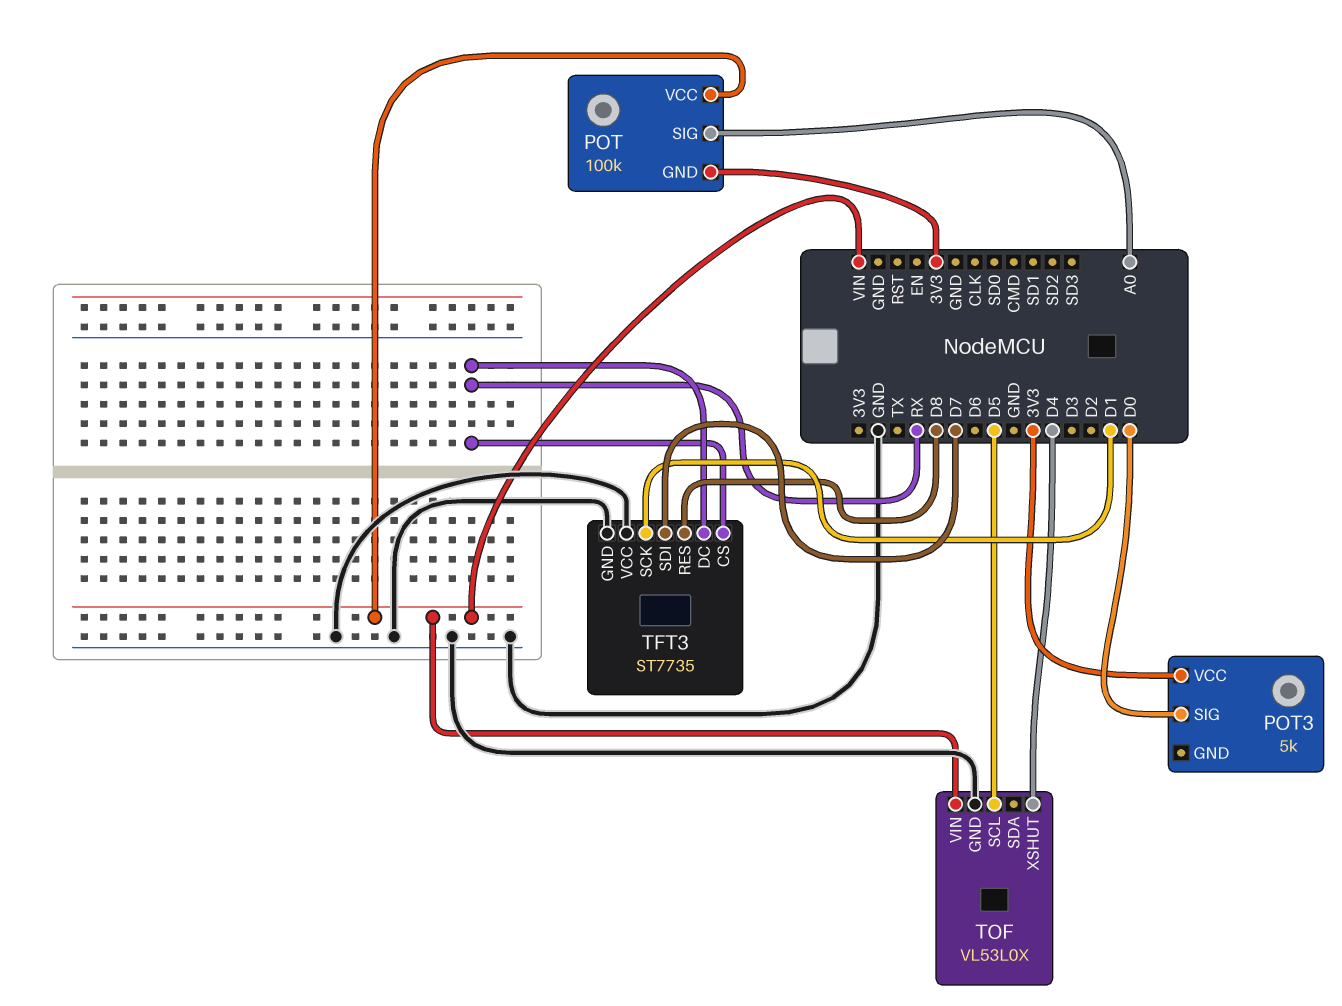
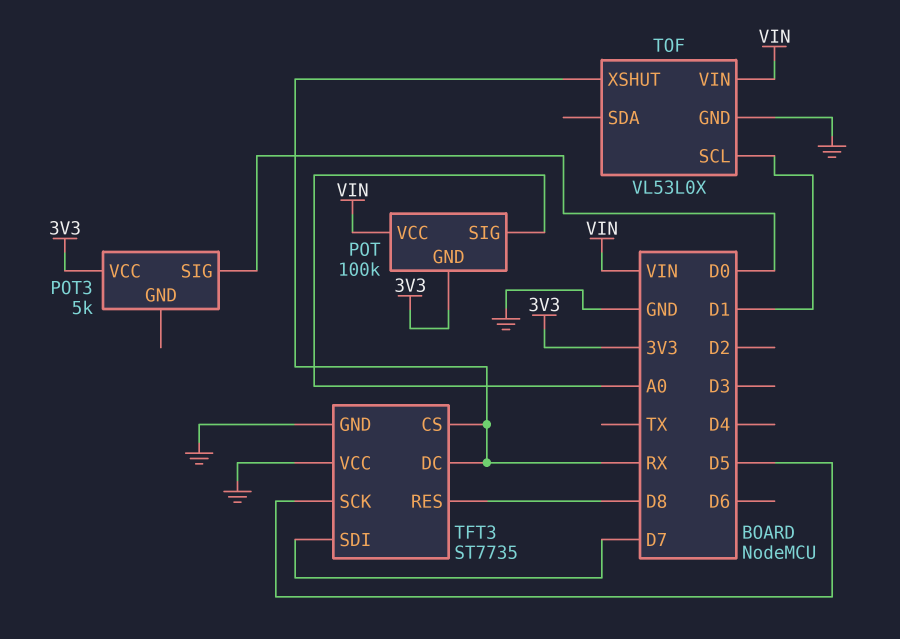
TFT3 pin SCK: D1 -> D5
TOF pin SCL: D5 -> D1
TOF pin XSHUT: D4 -> RX

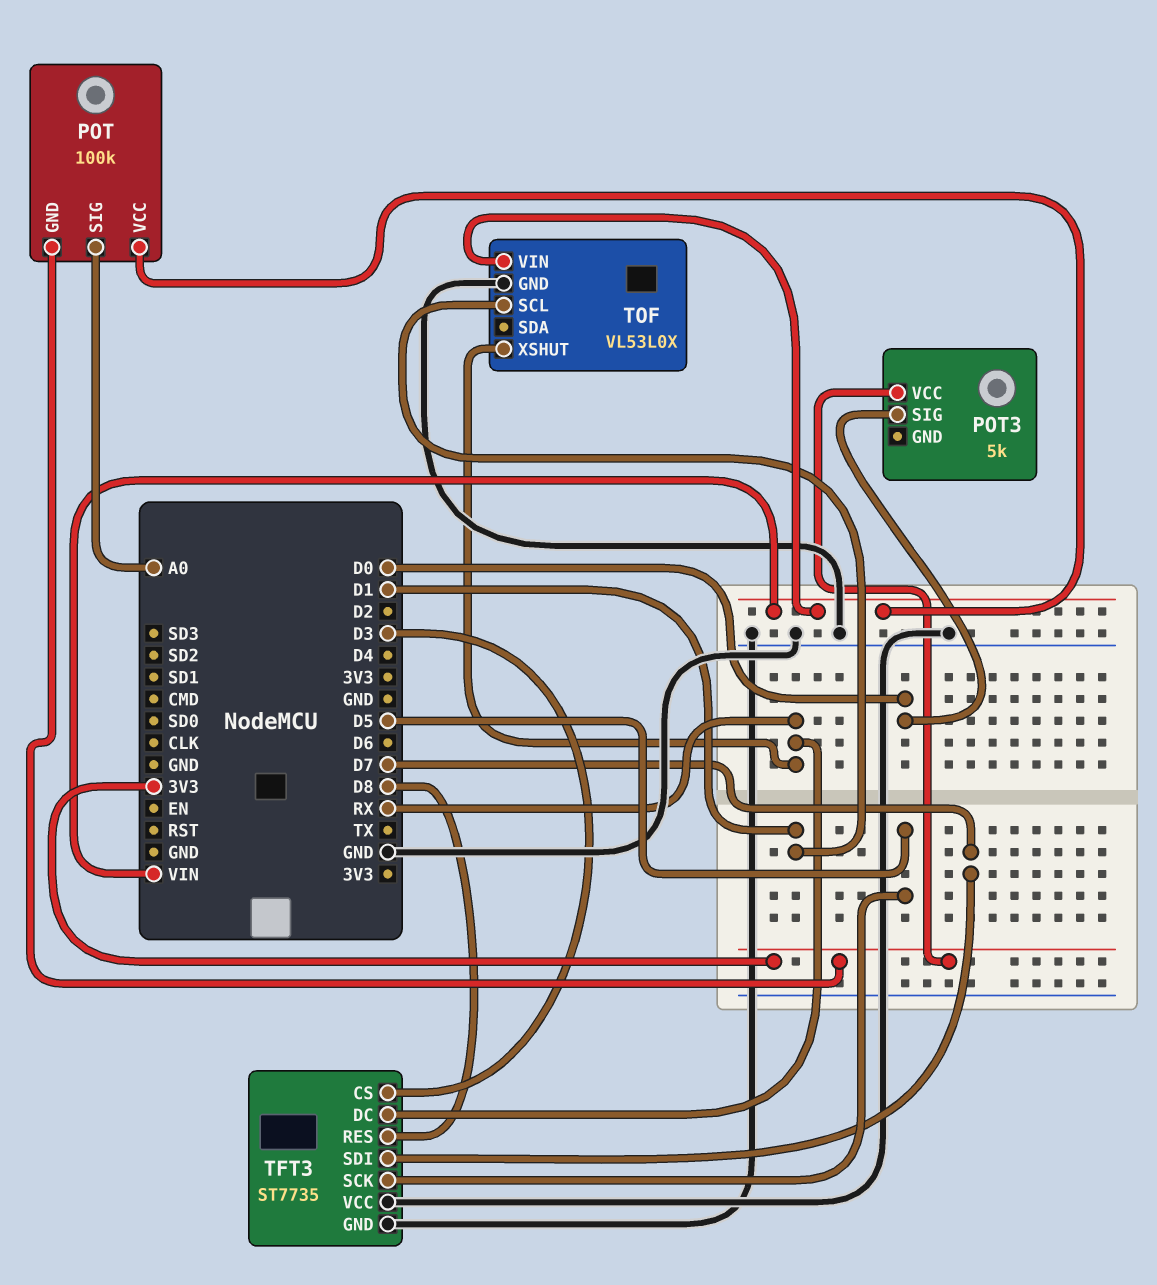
TFT3 pin CS: RX -> D3

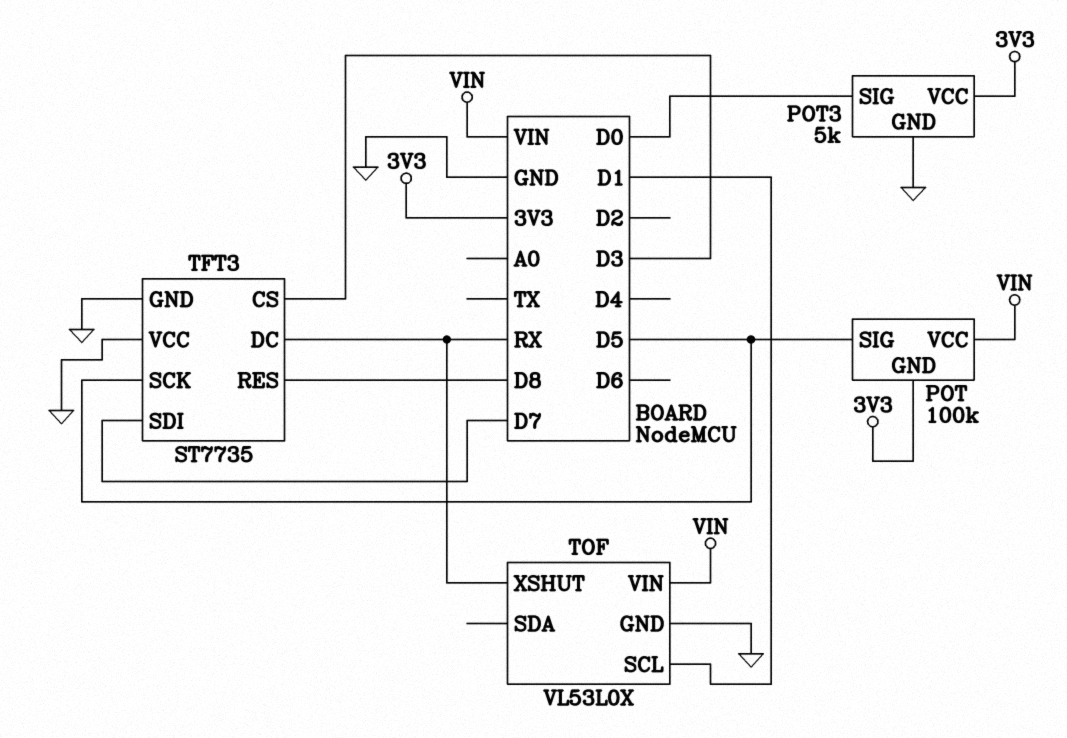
POT pin SIG: A0 -> D5
POT3 pin GND: none -> GND

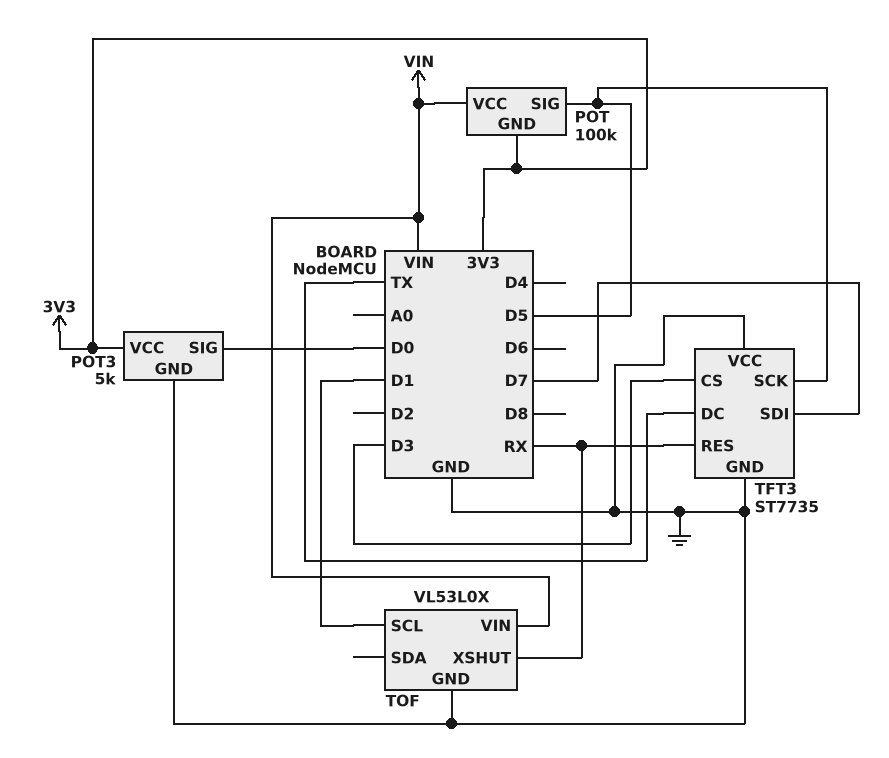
TFT3 pin DC: RX -> TX
TFT3 pin RES: D8 -> RX

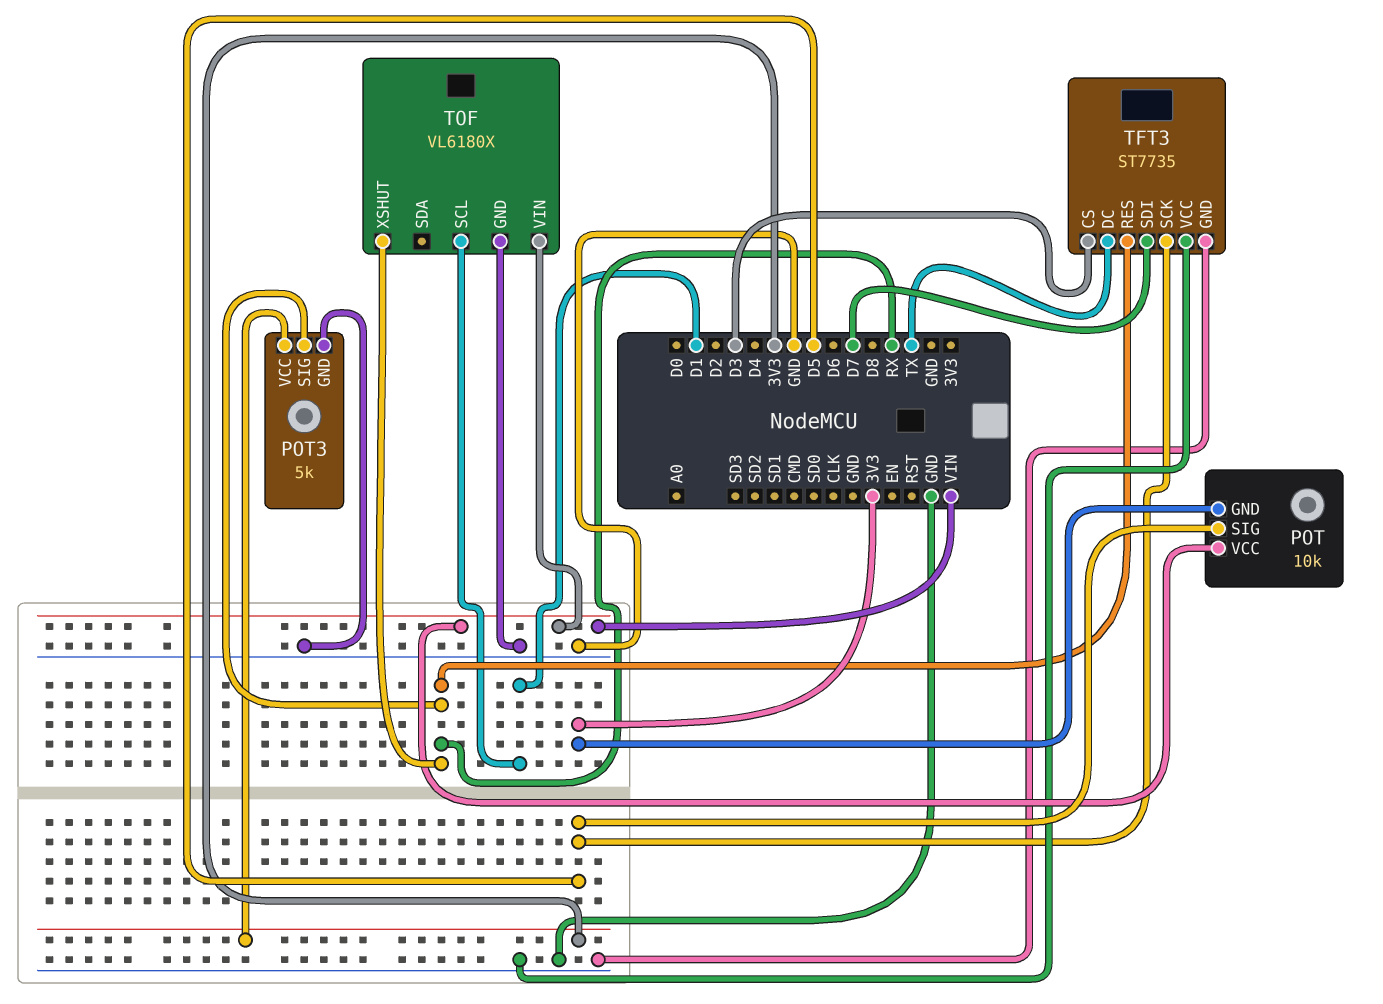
POT: 100k -> 10k
POT3 pin SIG: D0 -> RX
TOF: VL53L0X -> VL6180X

